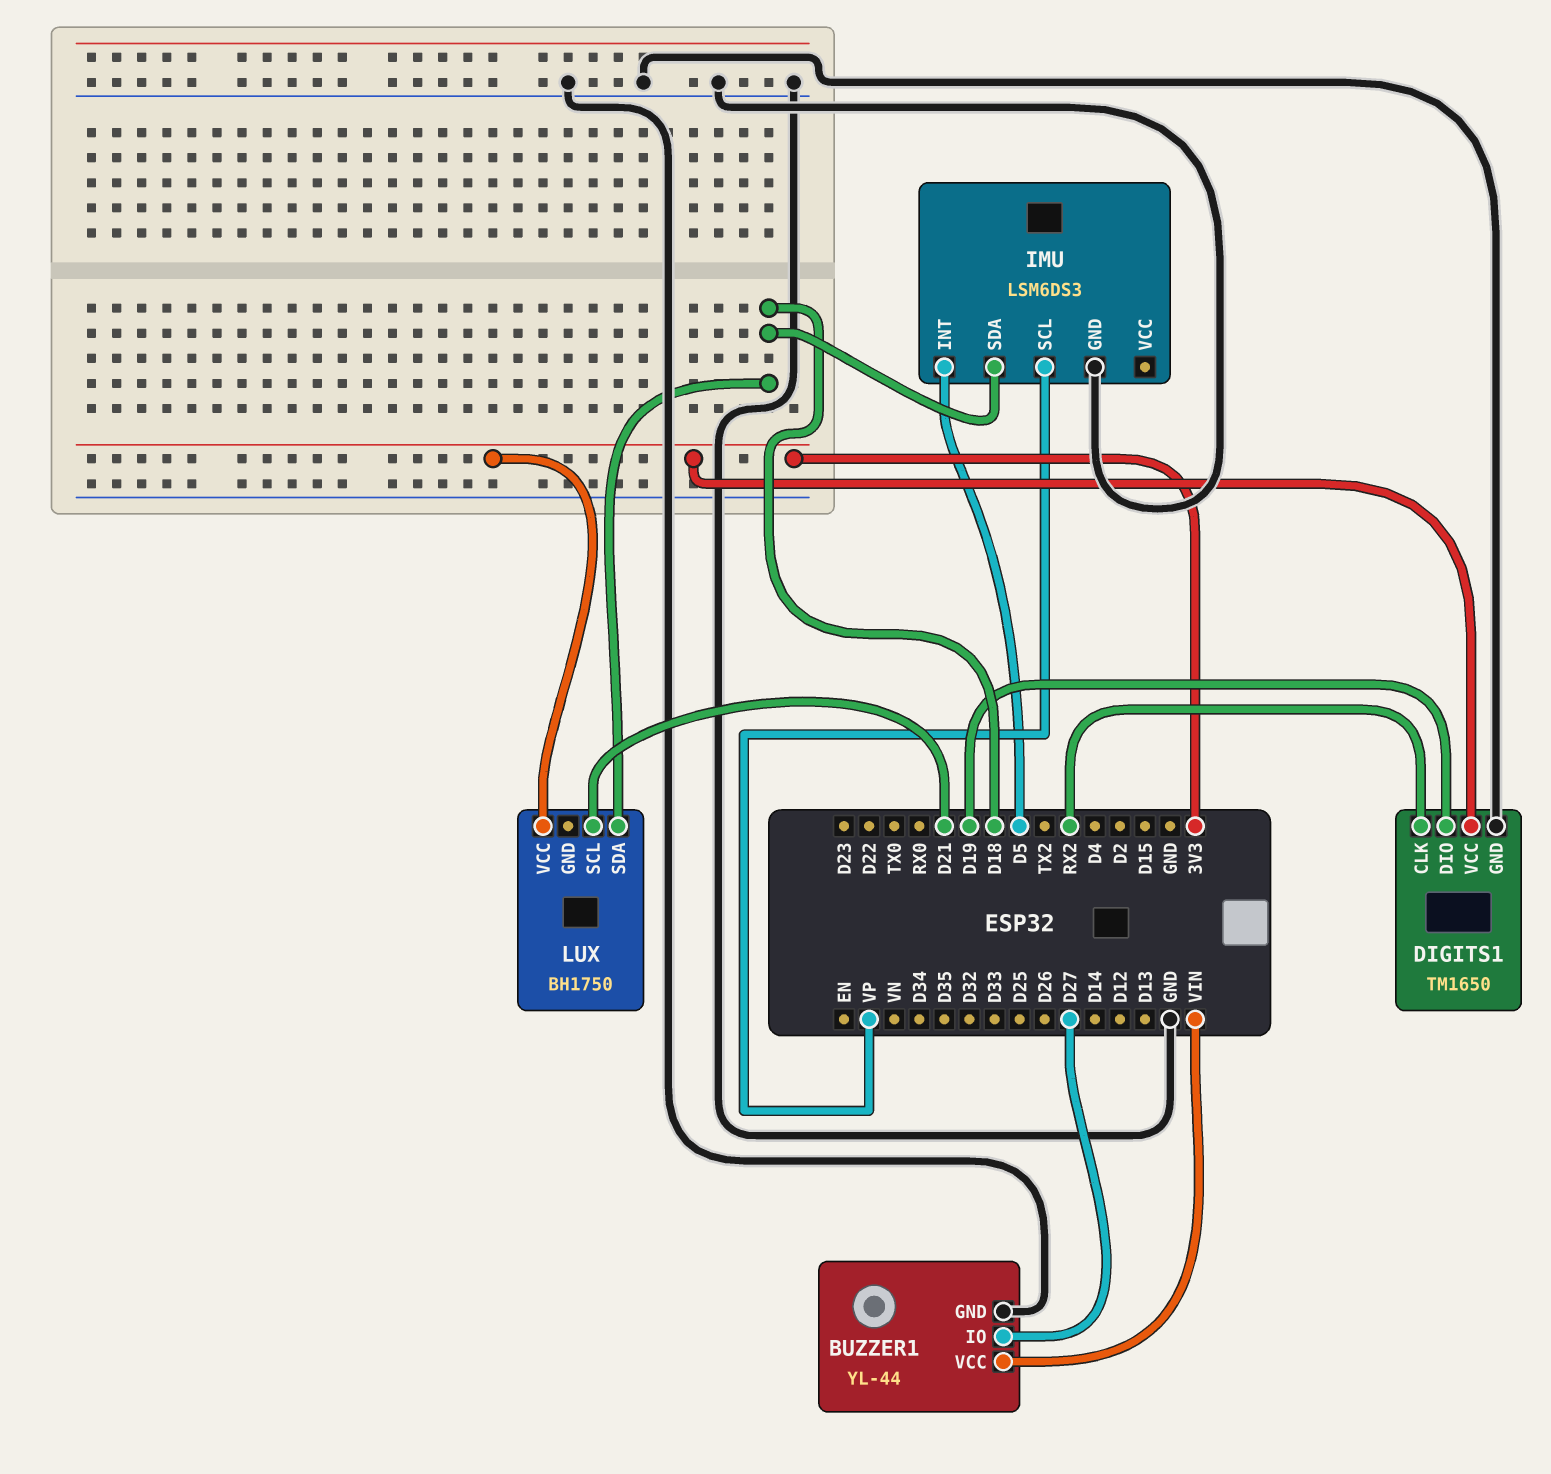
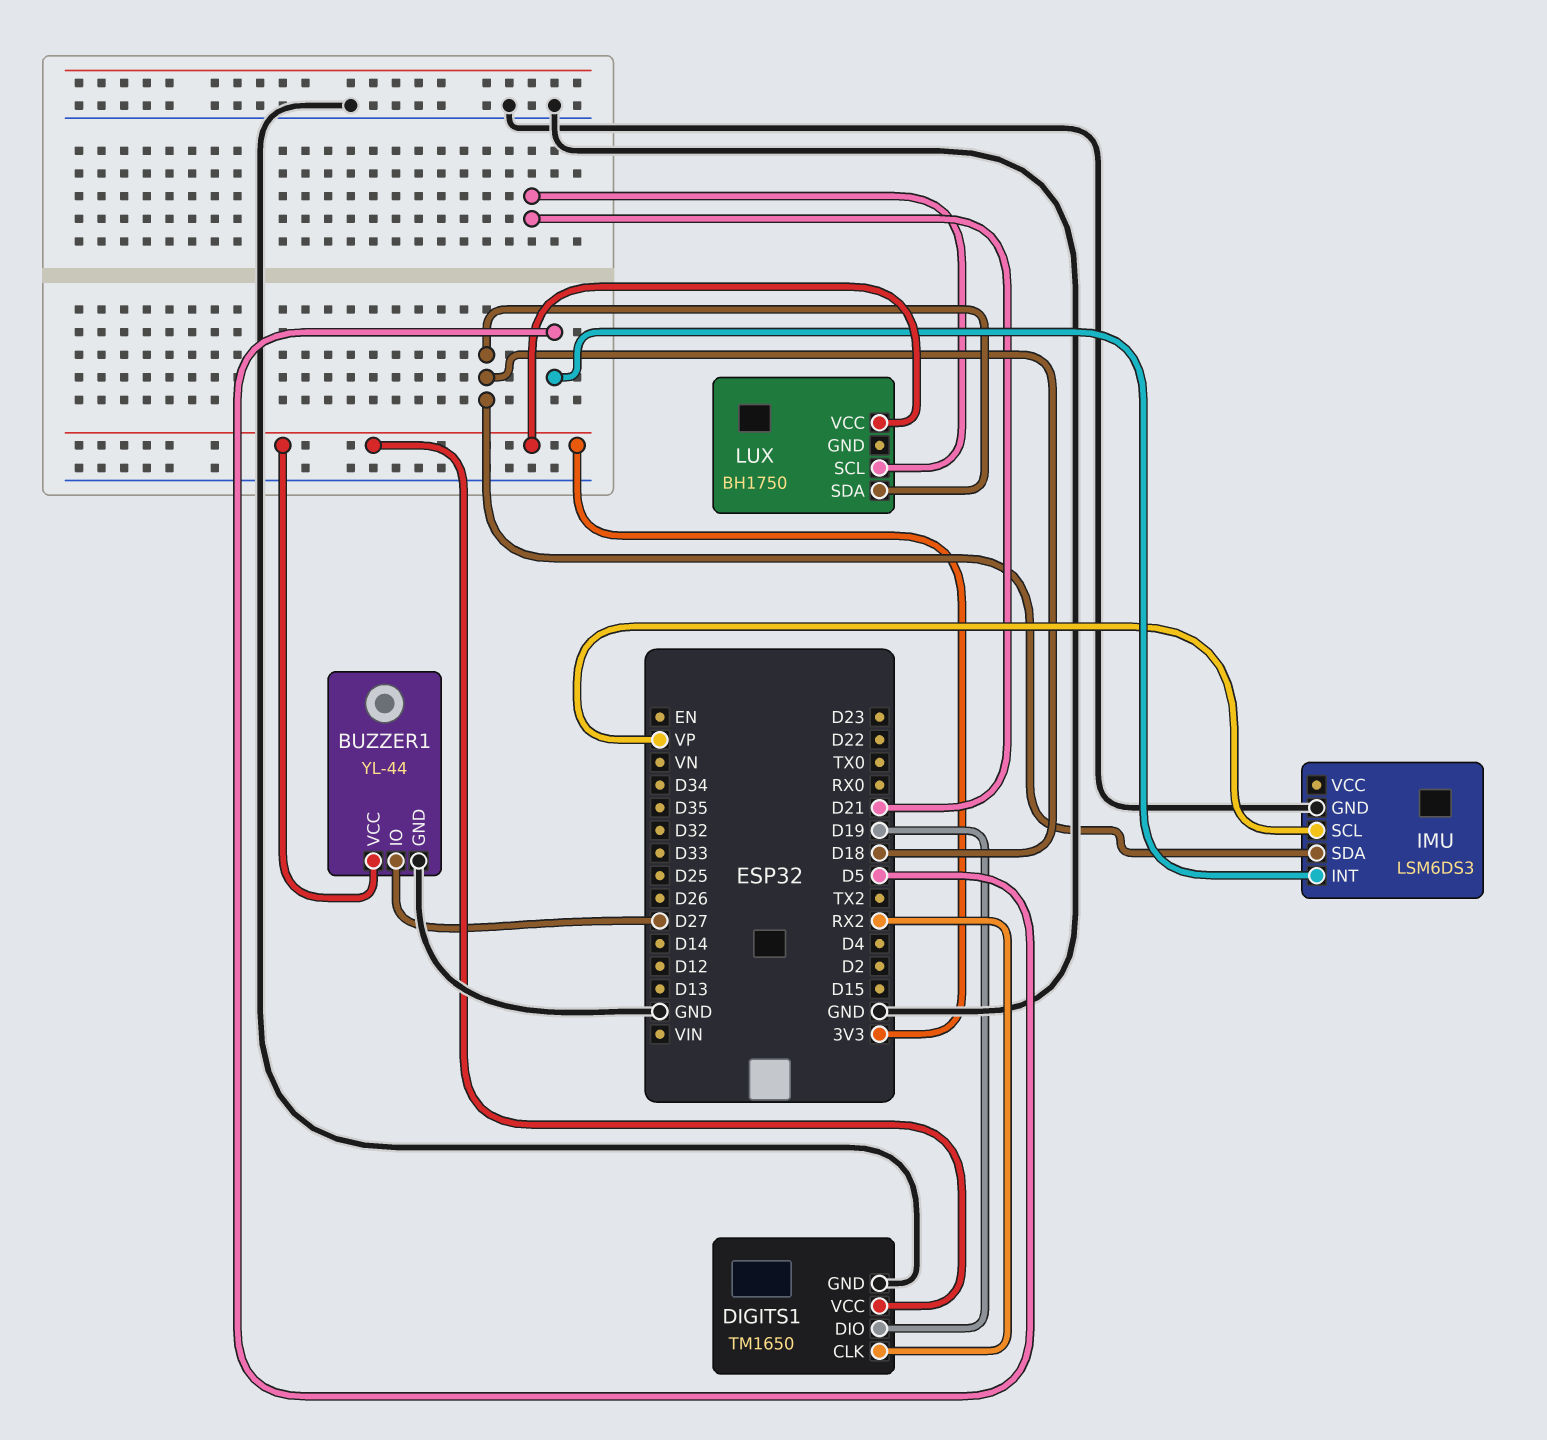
BUZZER1 pin VCC: VIN -> 3V3

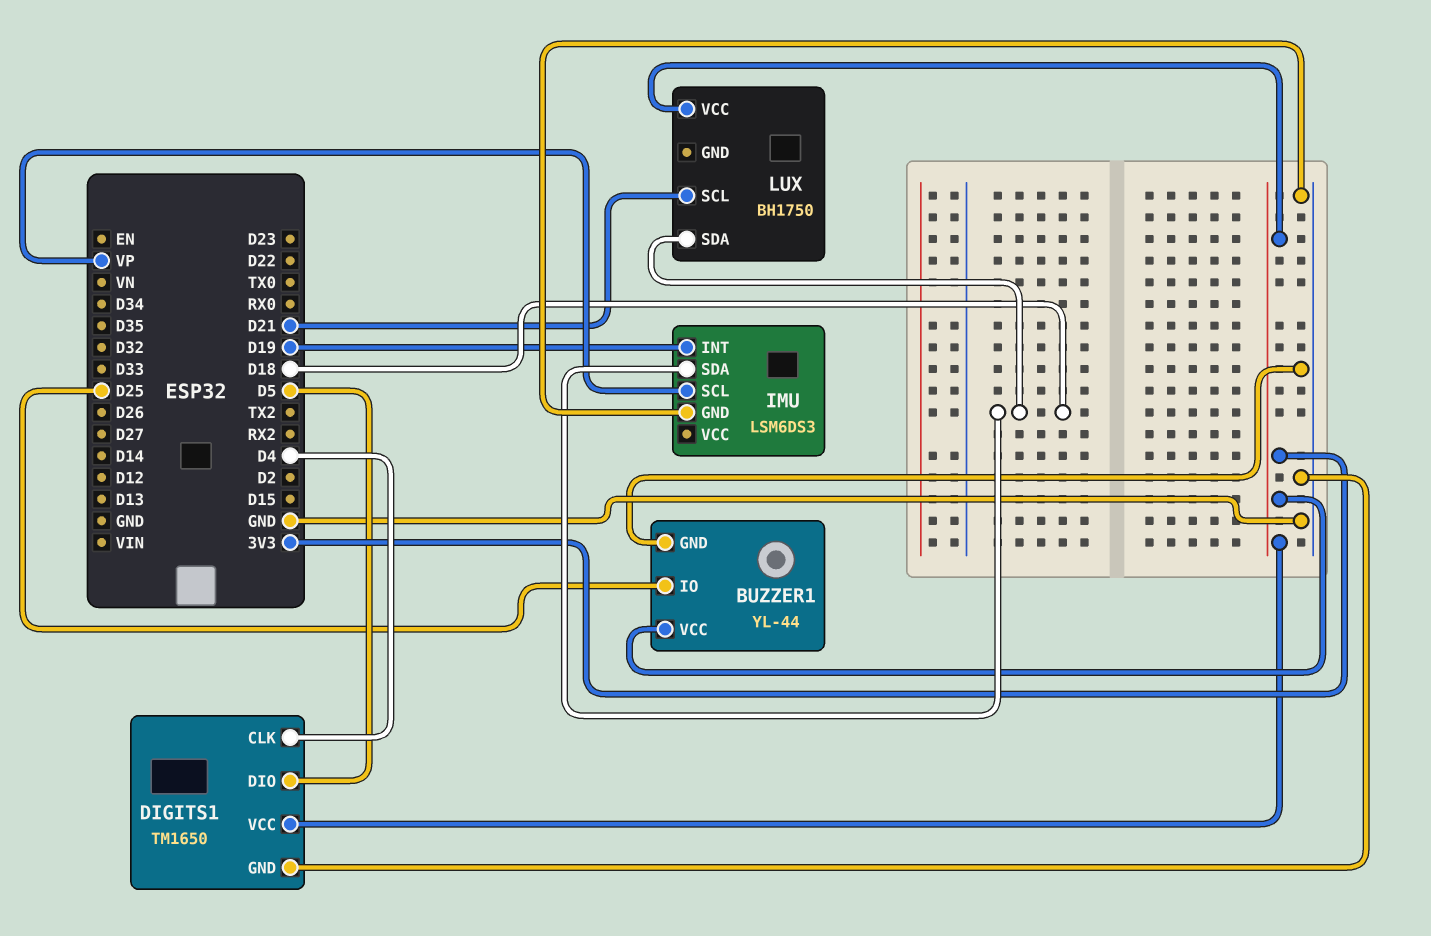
BUZZER1 pin IO: D27 -> D25
DIGITS1 pin CLK: RX2 -> D4
DIGITS1 pin DIO: D19 -> D5
IMU pin INT: D5 -> D19

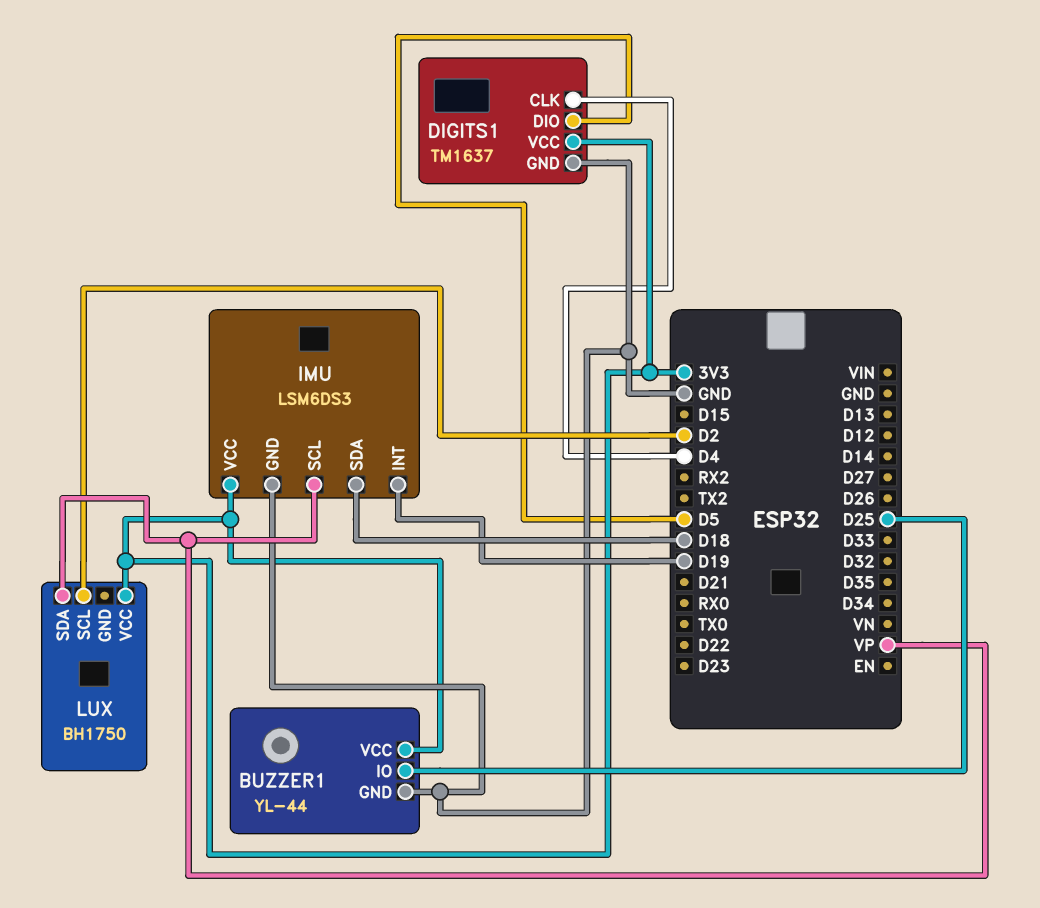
DIGITS1: TM1650 -> TM1637
IMU pin VCC: none -> 3V3
LUX pin SCL: D21 -> D2
LUX pin SDA: D18 -> VP

